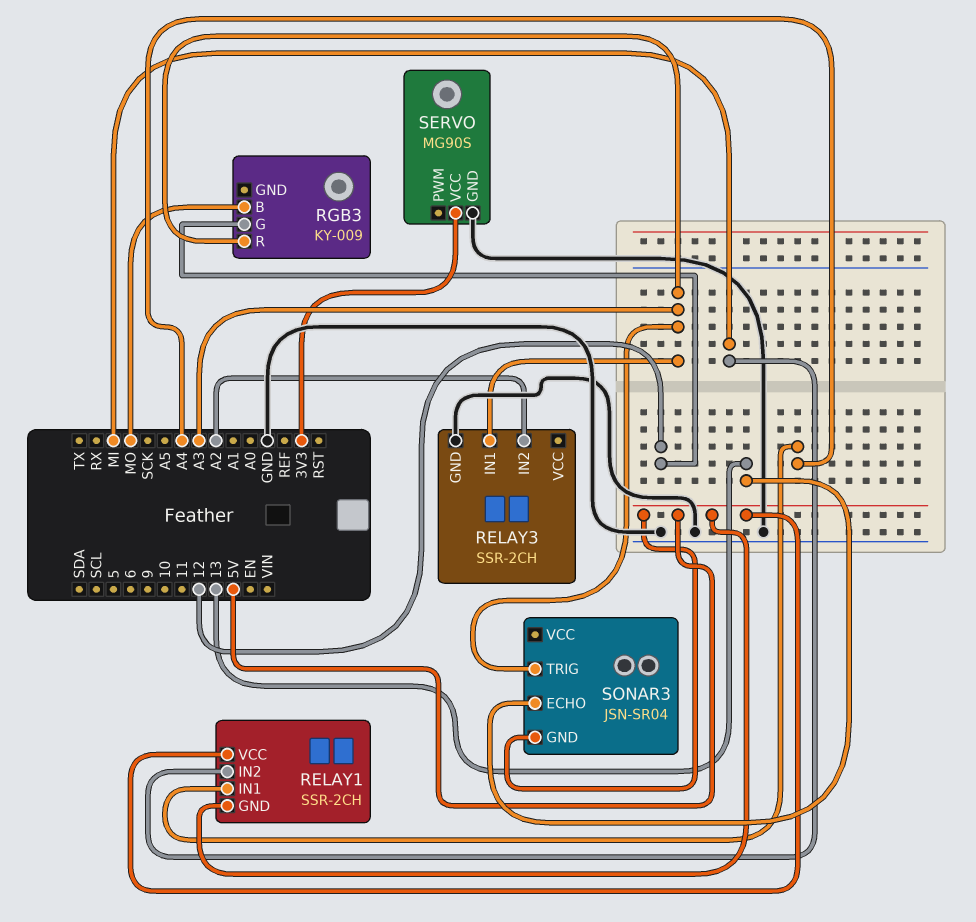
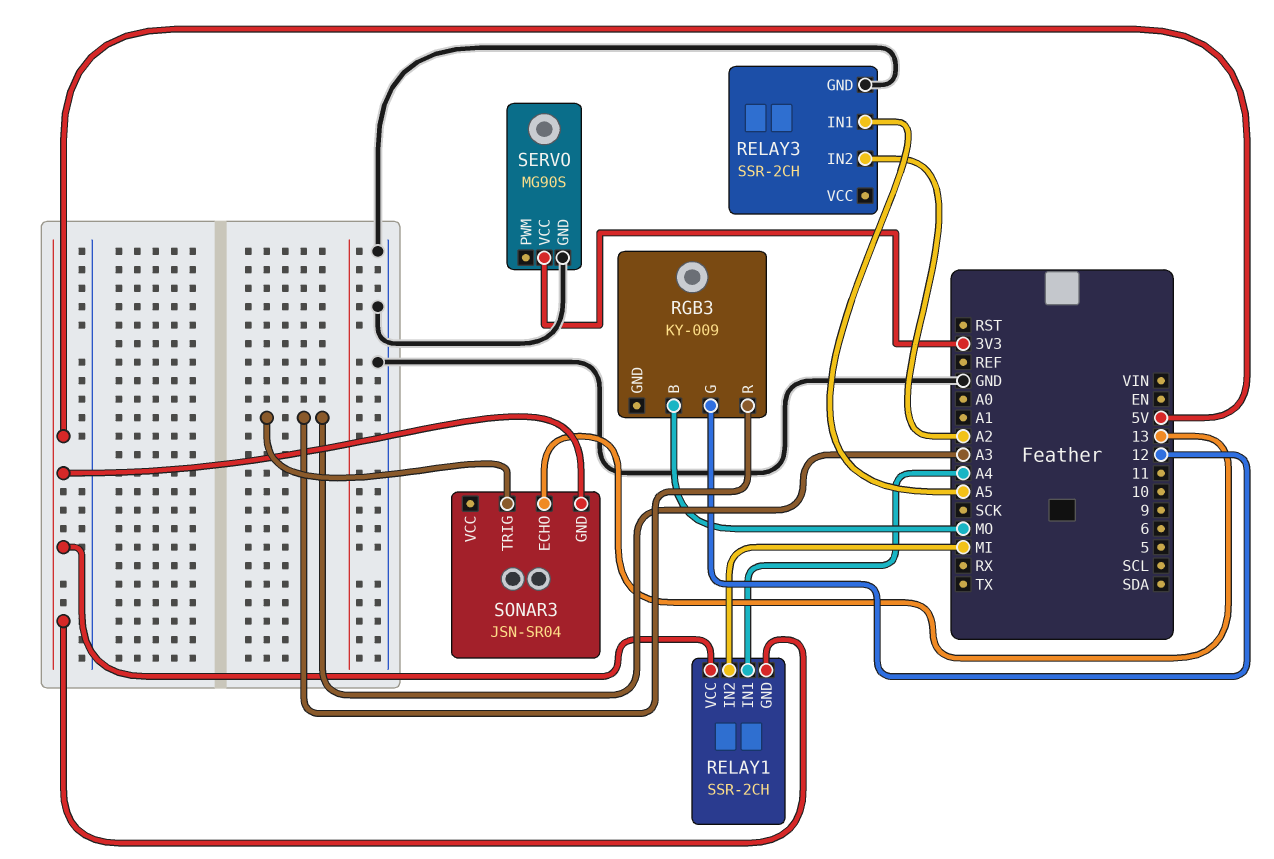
RELAY3 pin IN1: A3 -> A5

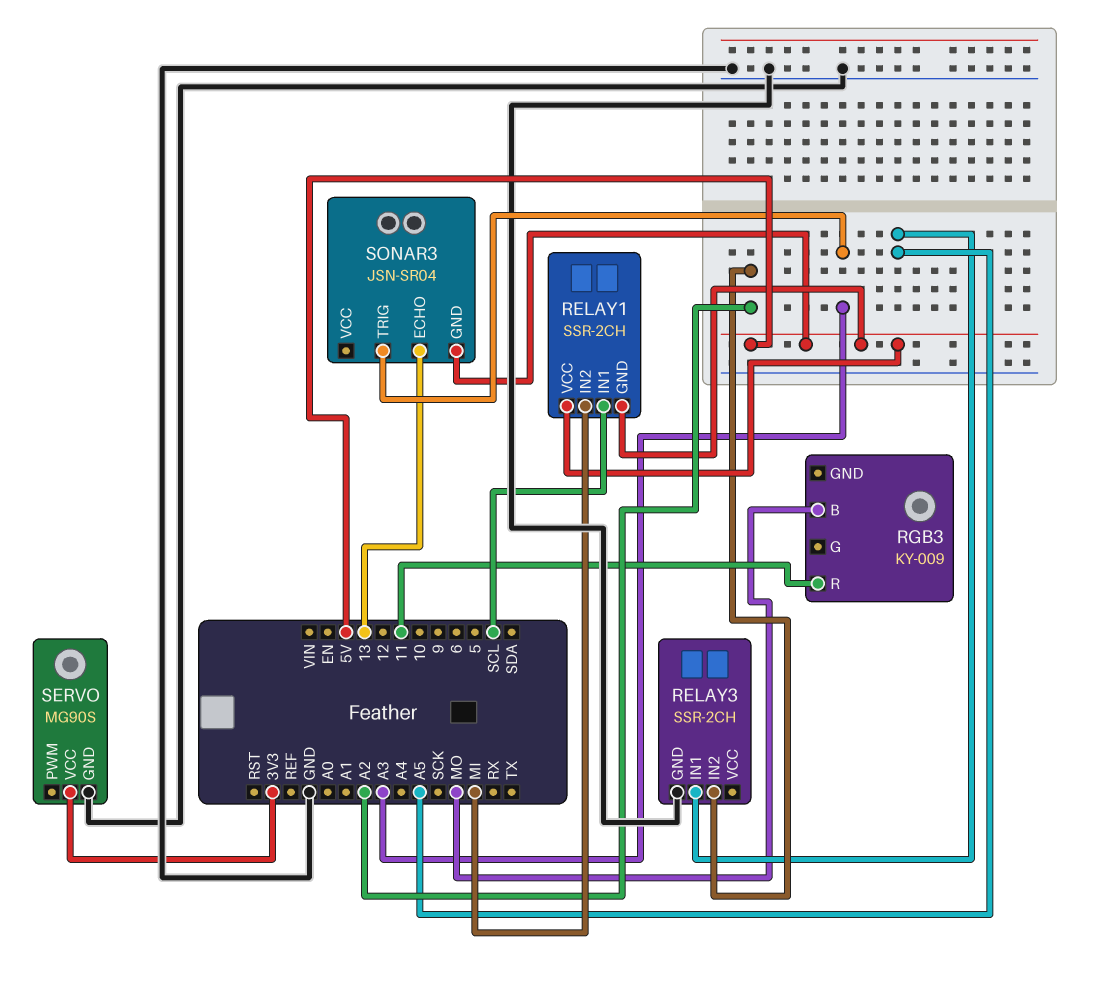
RELAY1 pin IN1: A4 -> SCL
RGB3 pin G: 12 -> none
RGB3 pin R: A3 -> 11

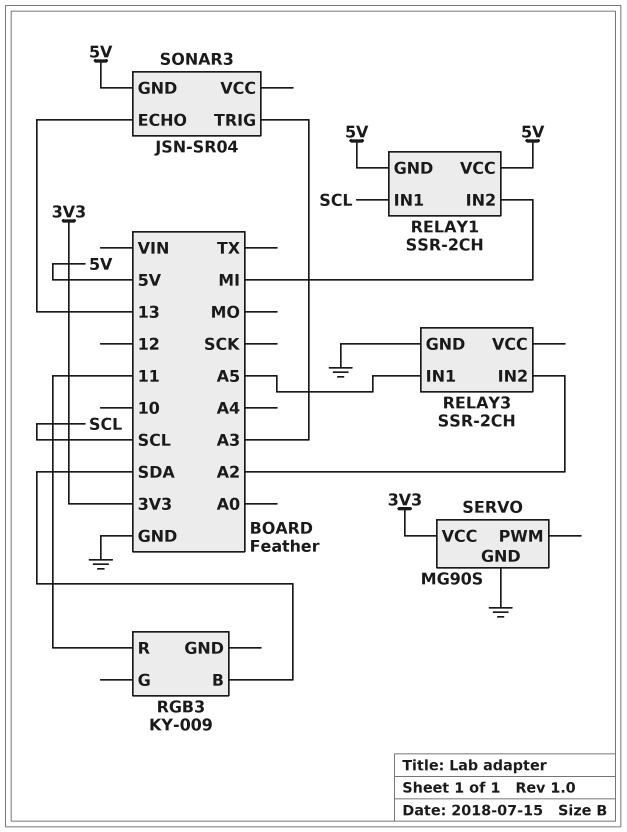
RGB3 pin B: MO -> SDA

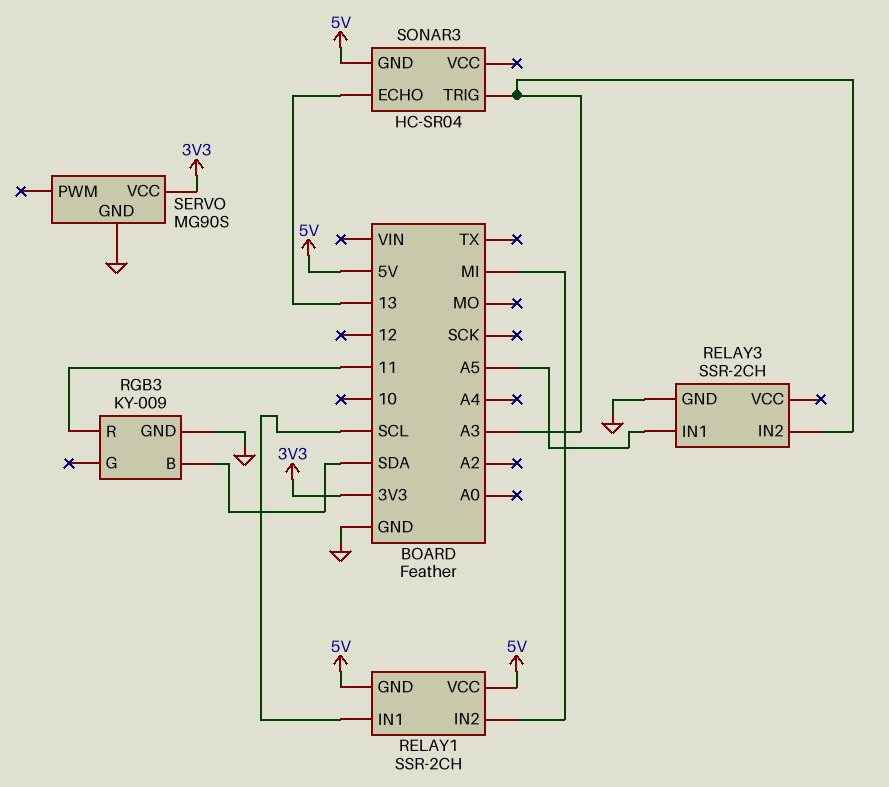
RELAY3 pin IN2: A2 -> A3
RGB3 pin GND: none -> GND
SONAR3: JSN-SR04 -> HC-SR04

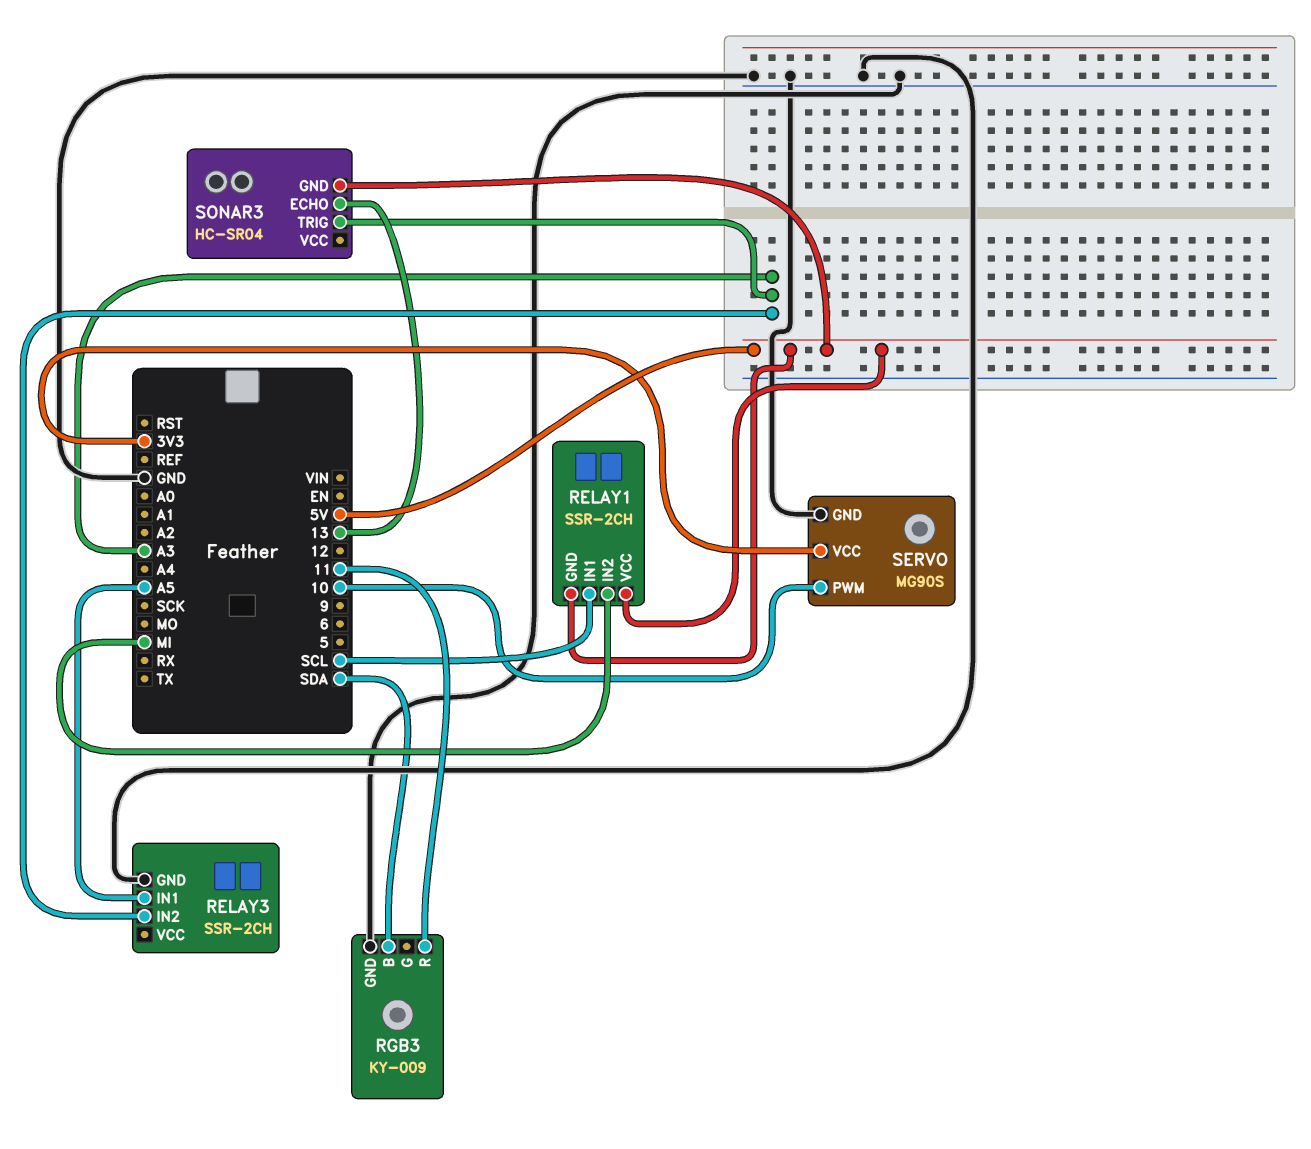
SERVO pin PWM: none -> 10

